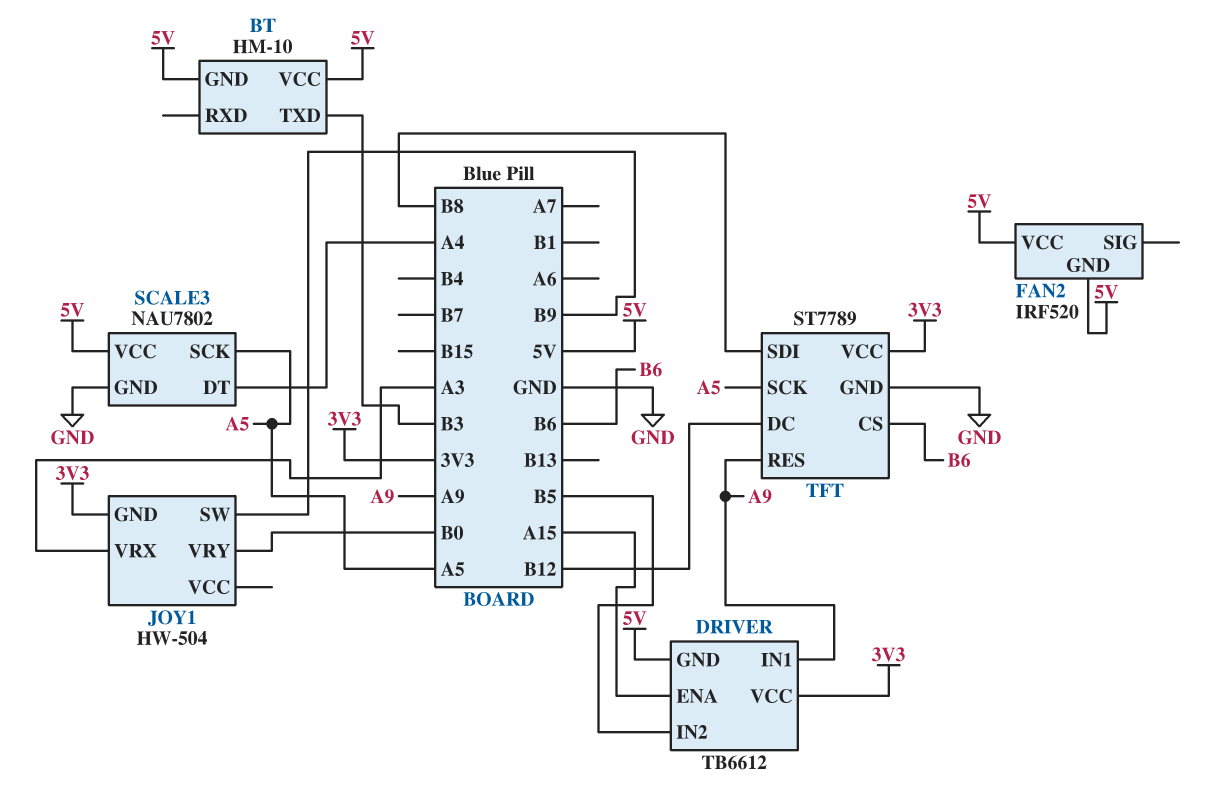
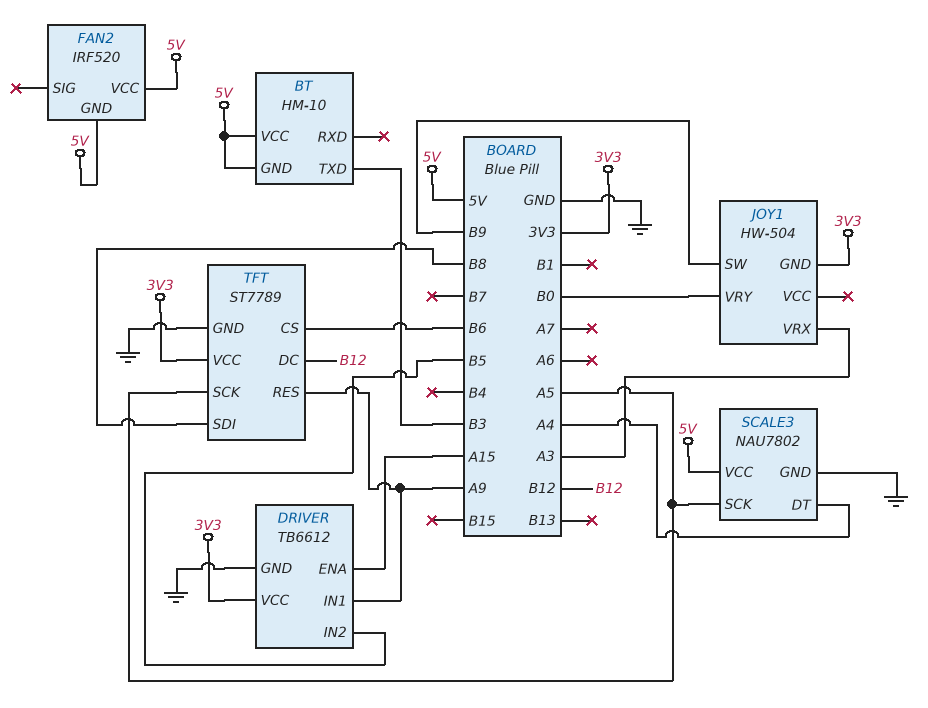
DRIVER pin GND: 5V -> GND

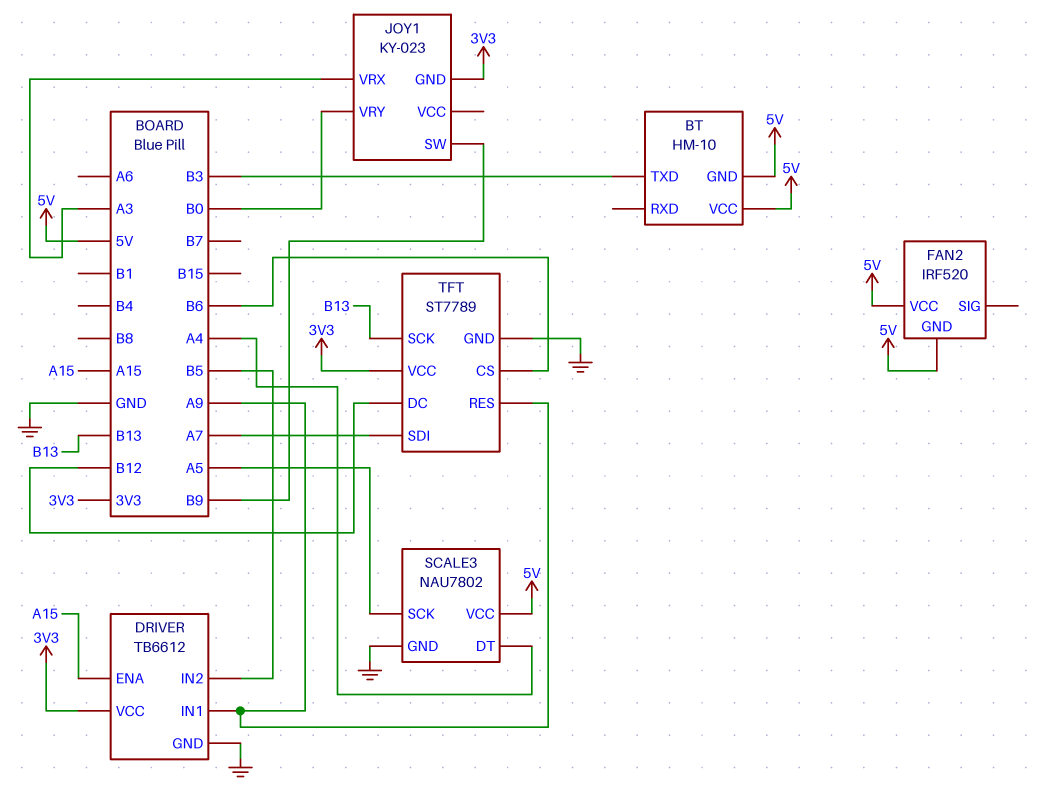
JOY1: HW-504 -> KY-023
TFT pin SCK: A5 -> B13
TFT pin SDI: B8 -> A7

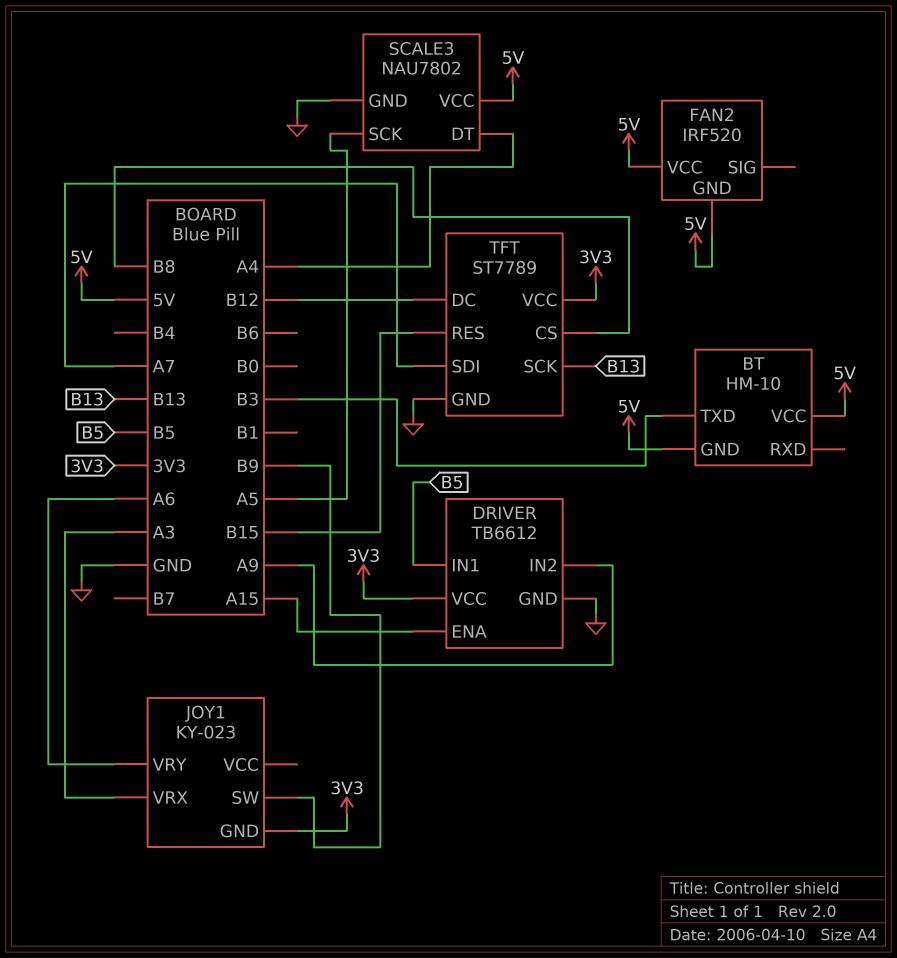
DRIVER pin IN1: A9 -> B5
DRIVER pin IN2: B5 -> A9
JOY1 pin VRY: B0 -> A6
TFT pin CS: B6 -> B8
TFT pin RES: A9 -> B15

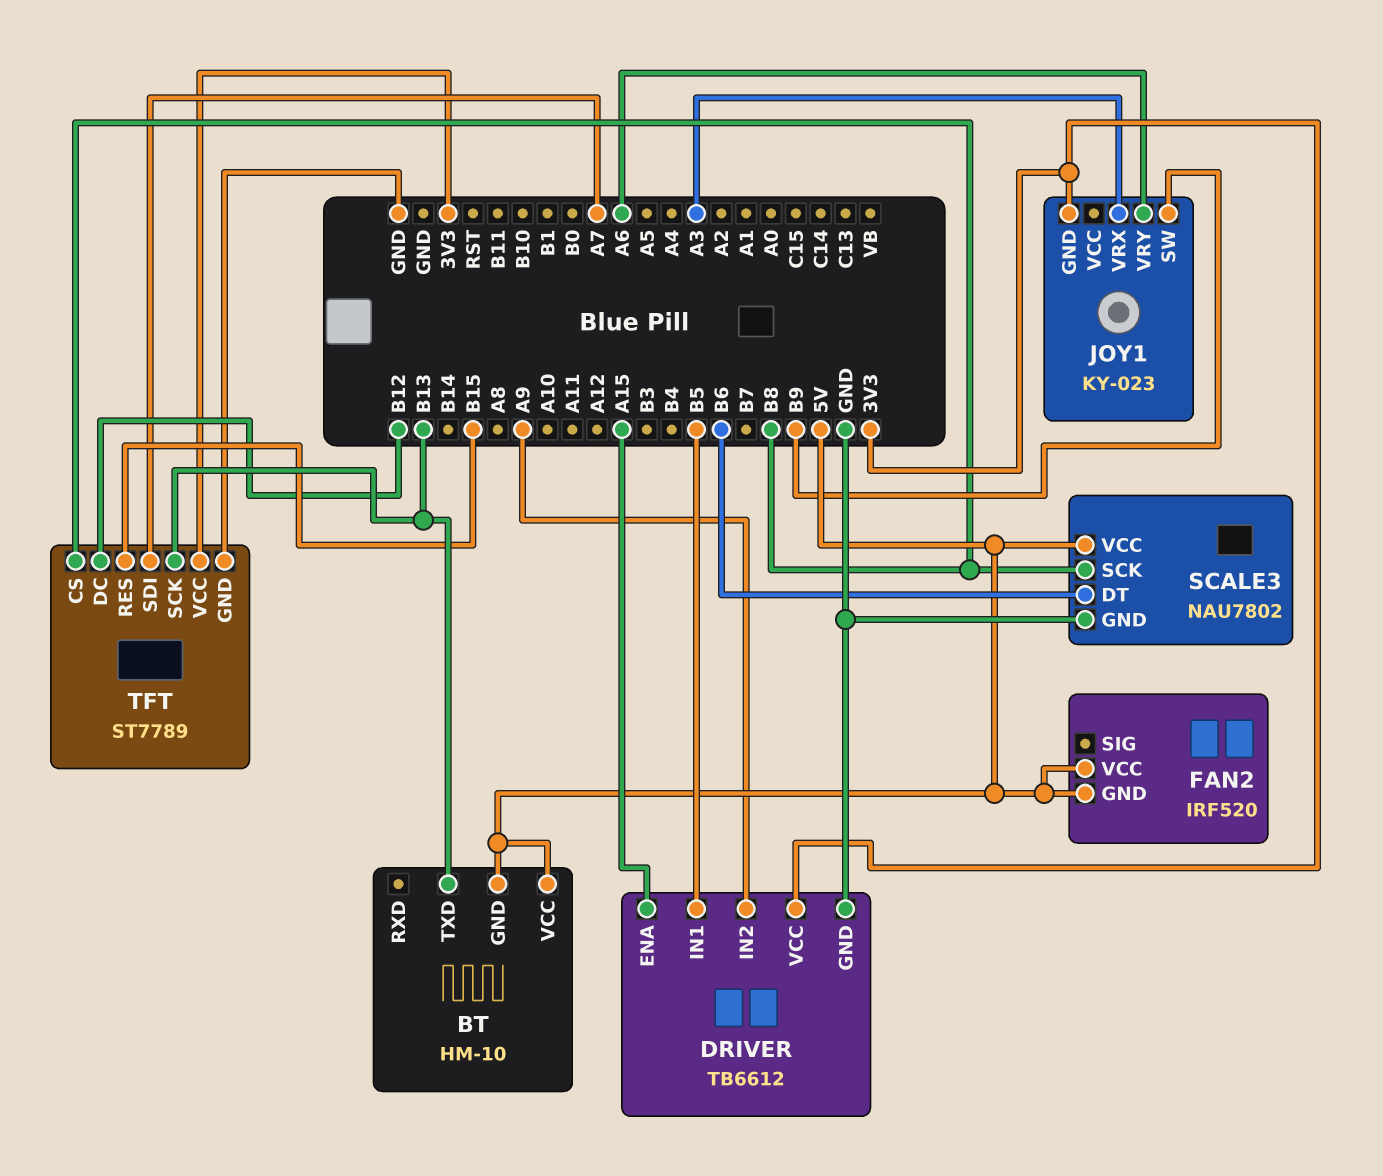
BT pin TXD: B3 -> B13
SCALE3 pin DT: A4 -> B6
SCALE3 pin SCK: A5 -> B8

